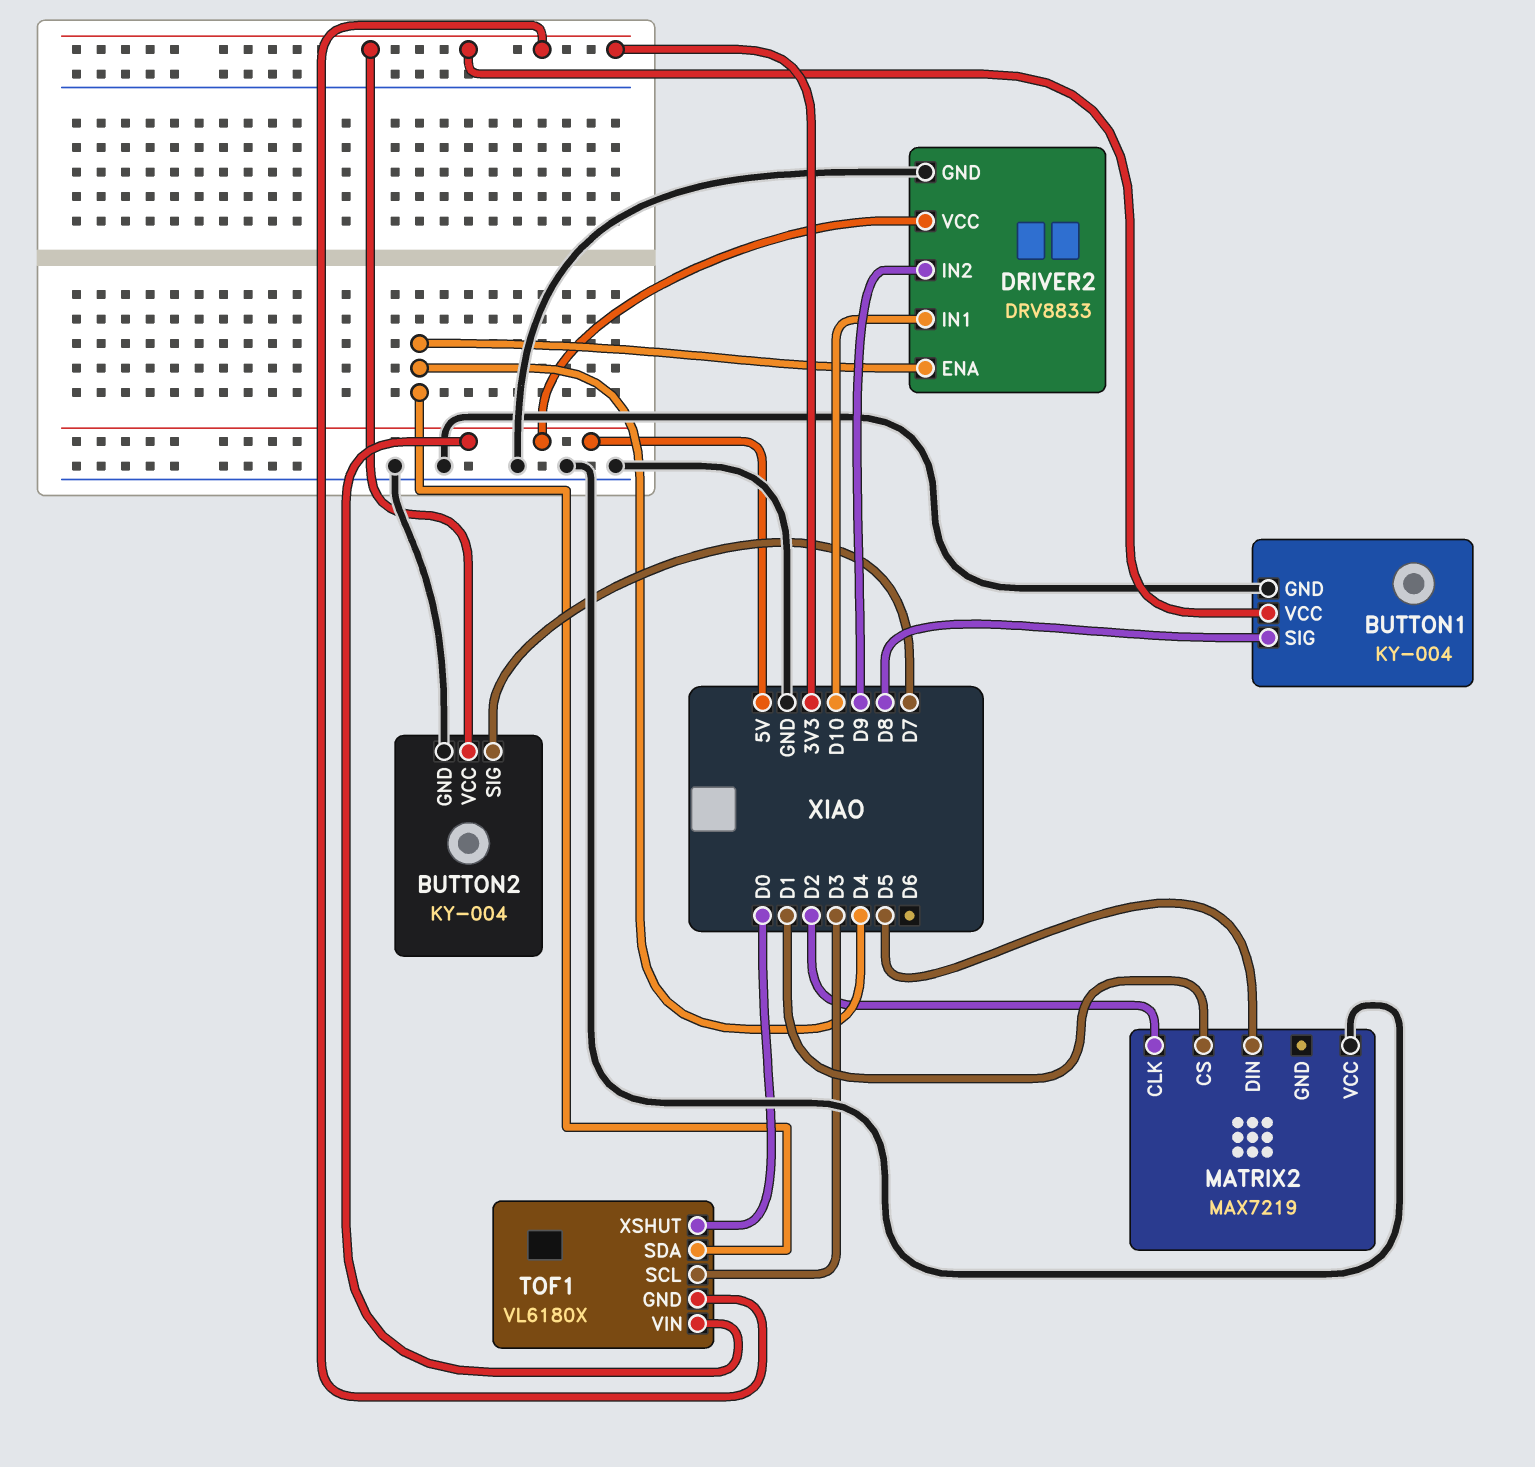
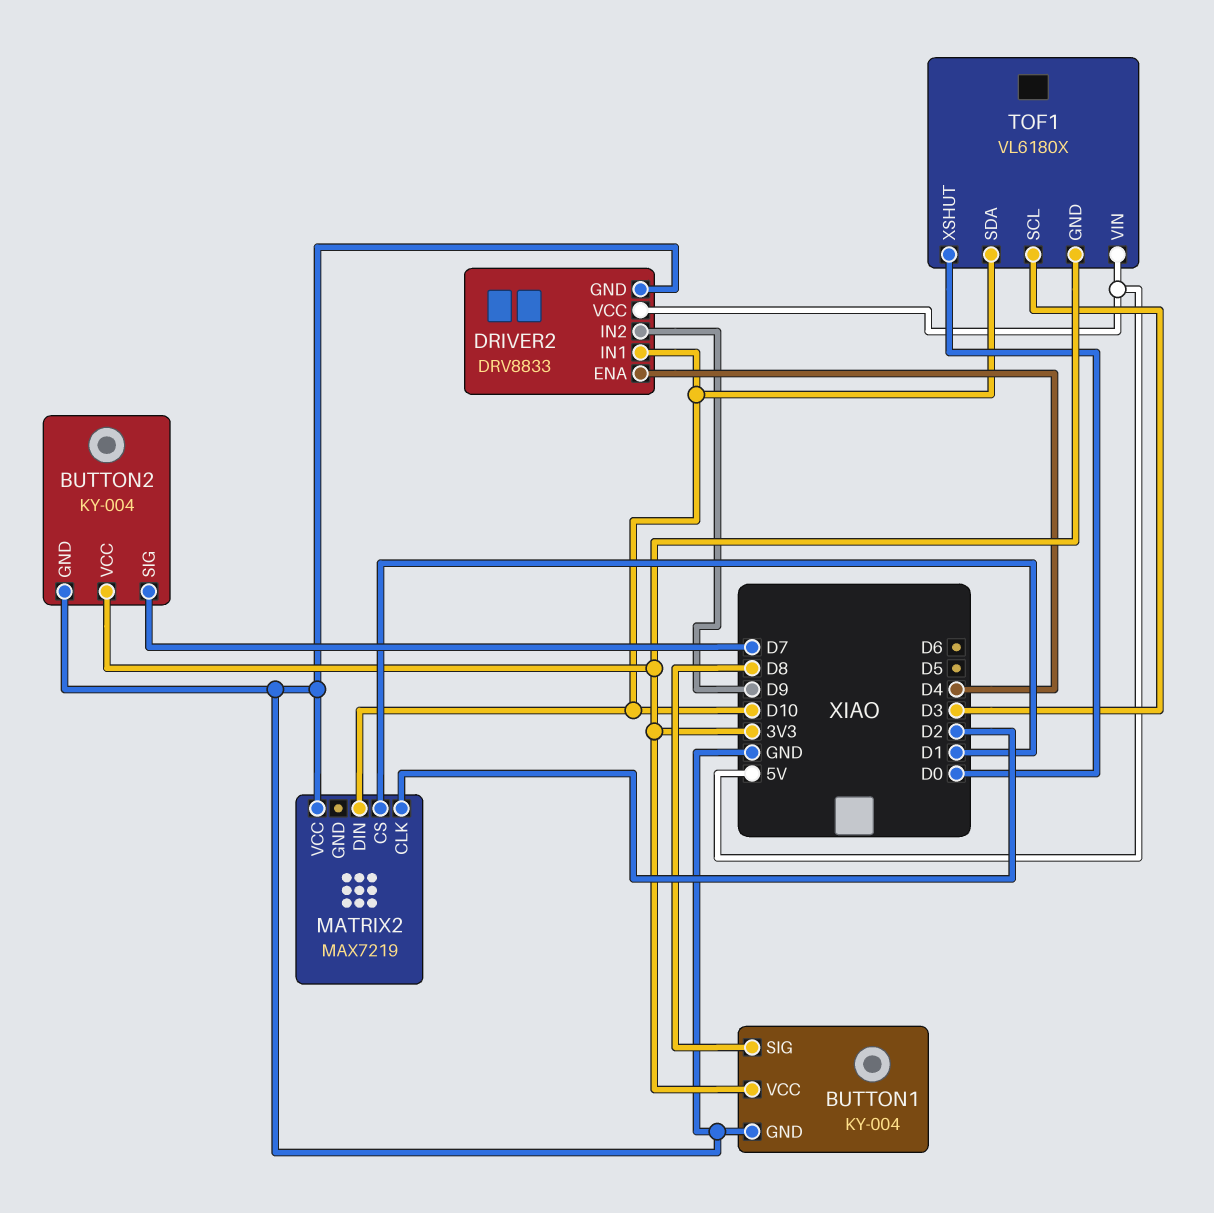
MATRIX2 pin DIN: D5 -> D10
TOF1 pin SDA: D4 -> D10

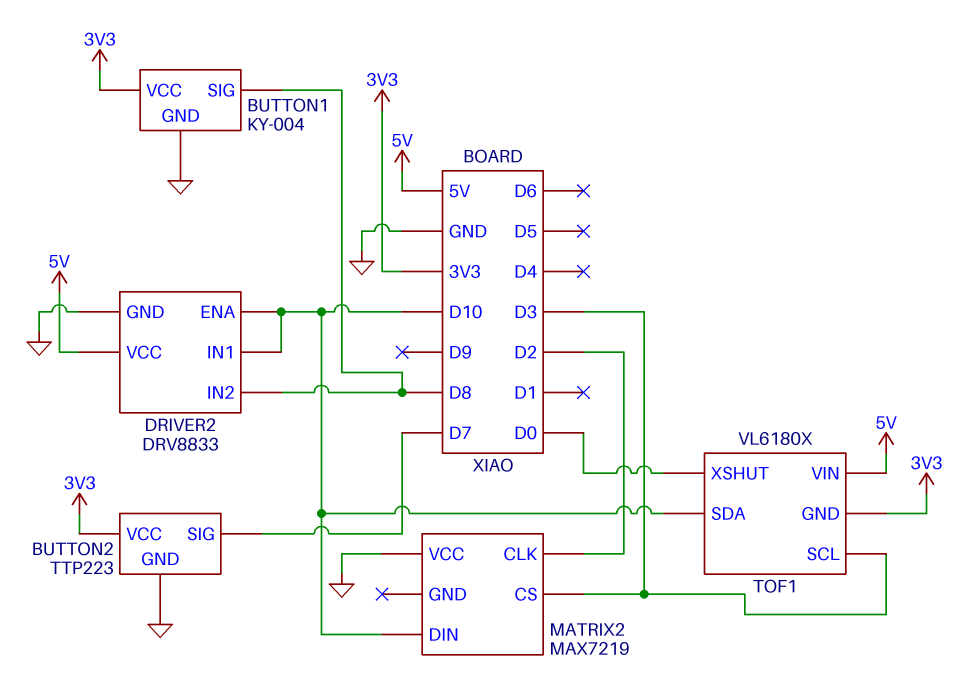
BUTTON2: KY-004 -> TTP223
DRIVER2 pin ENA: D4 -> D10
DRIVER2 pin IN2: D9 -> D8
MATRIX2 pin CS: D1 -> D3

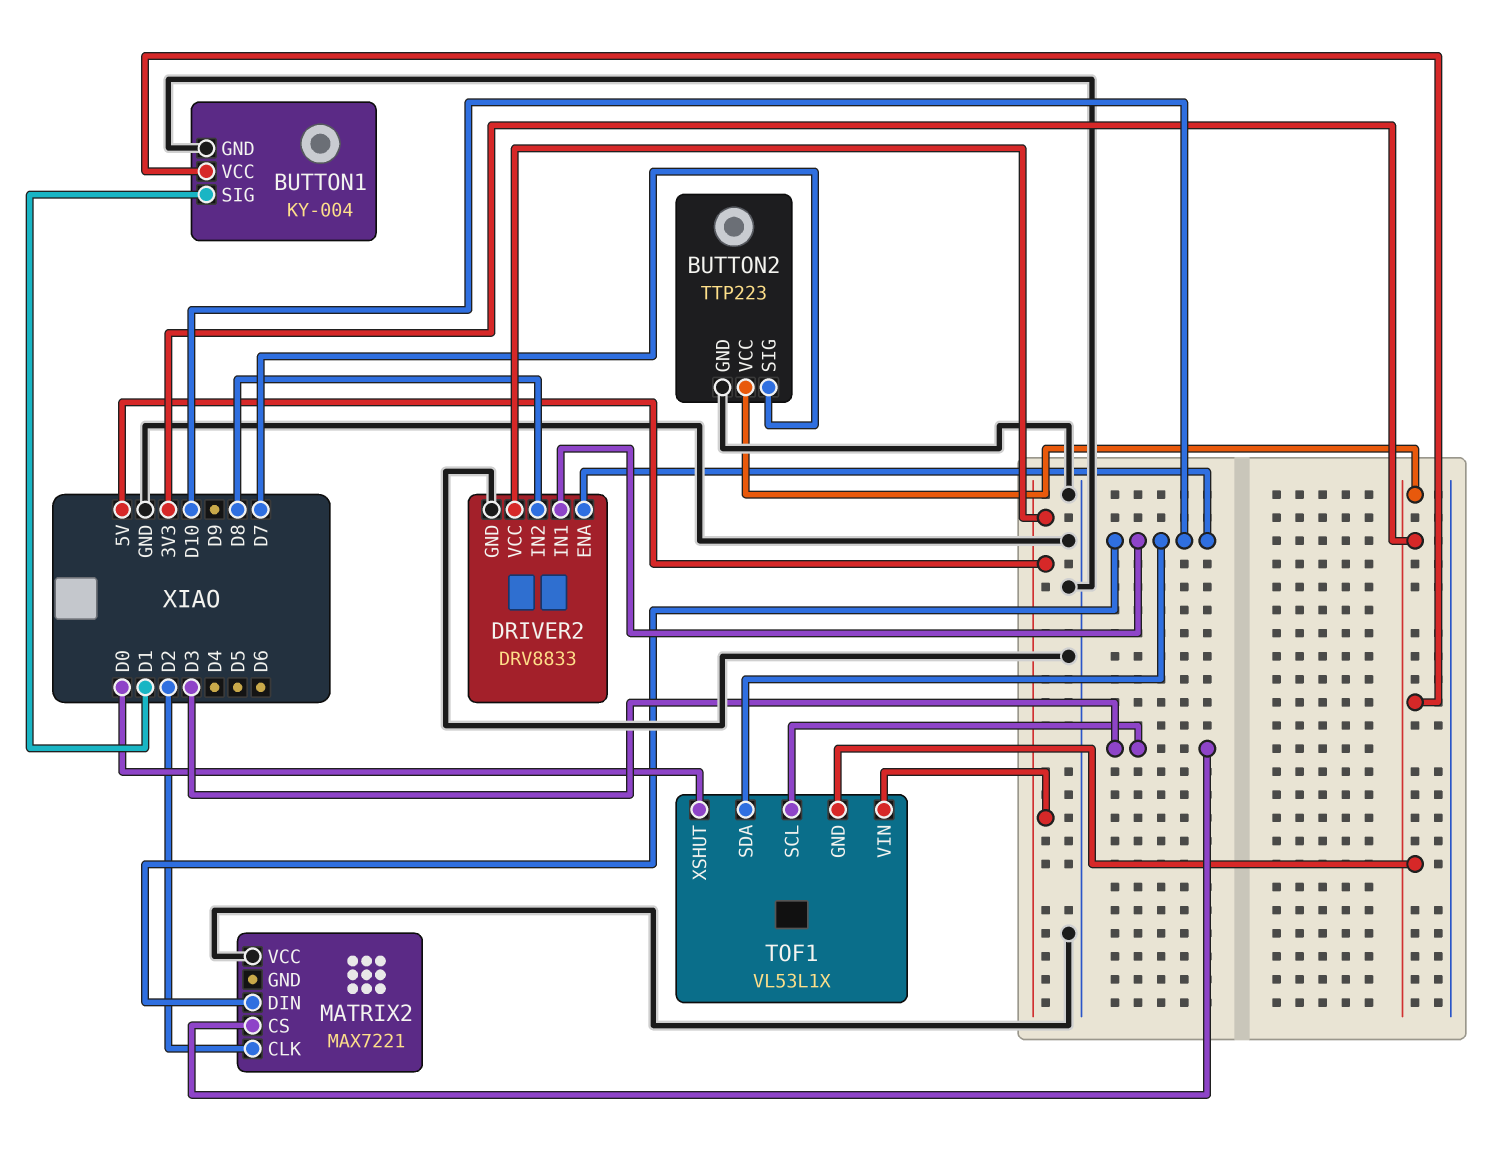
BUTTON1 pin SIG: D8 -> D1
MATRIX2: MAX7219 -> MAX7221
TOF1: VL6180X -> VL53L1X

